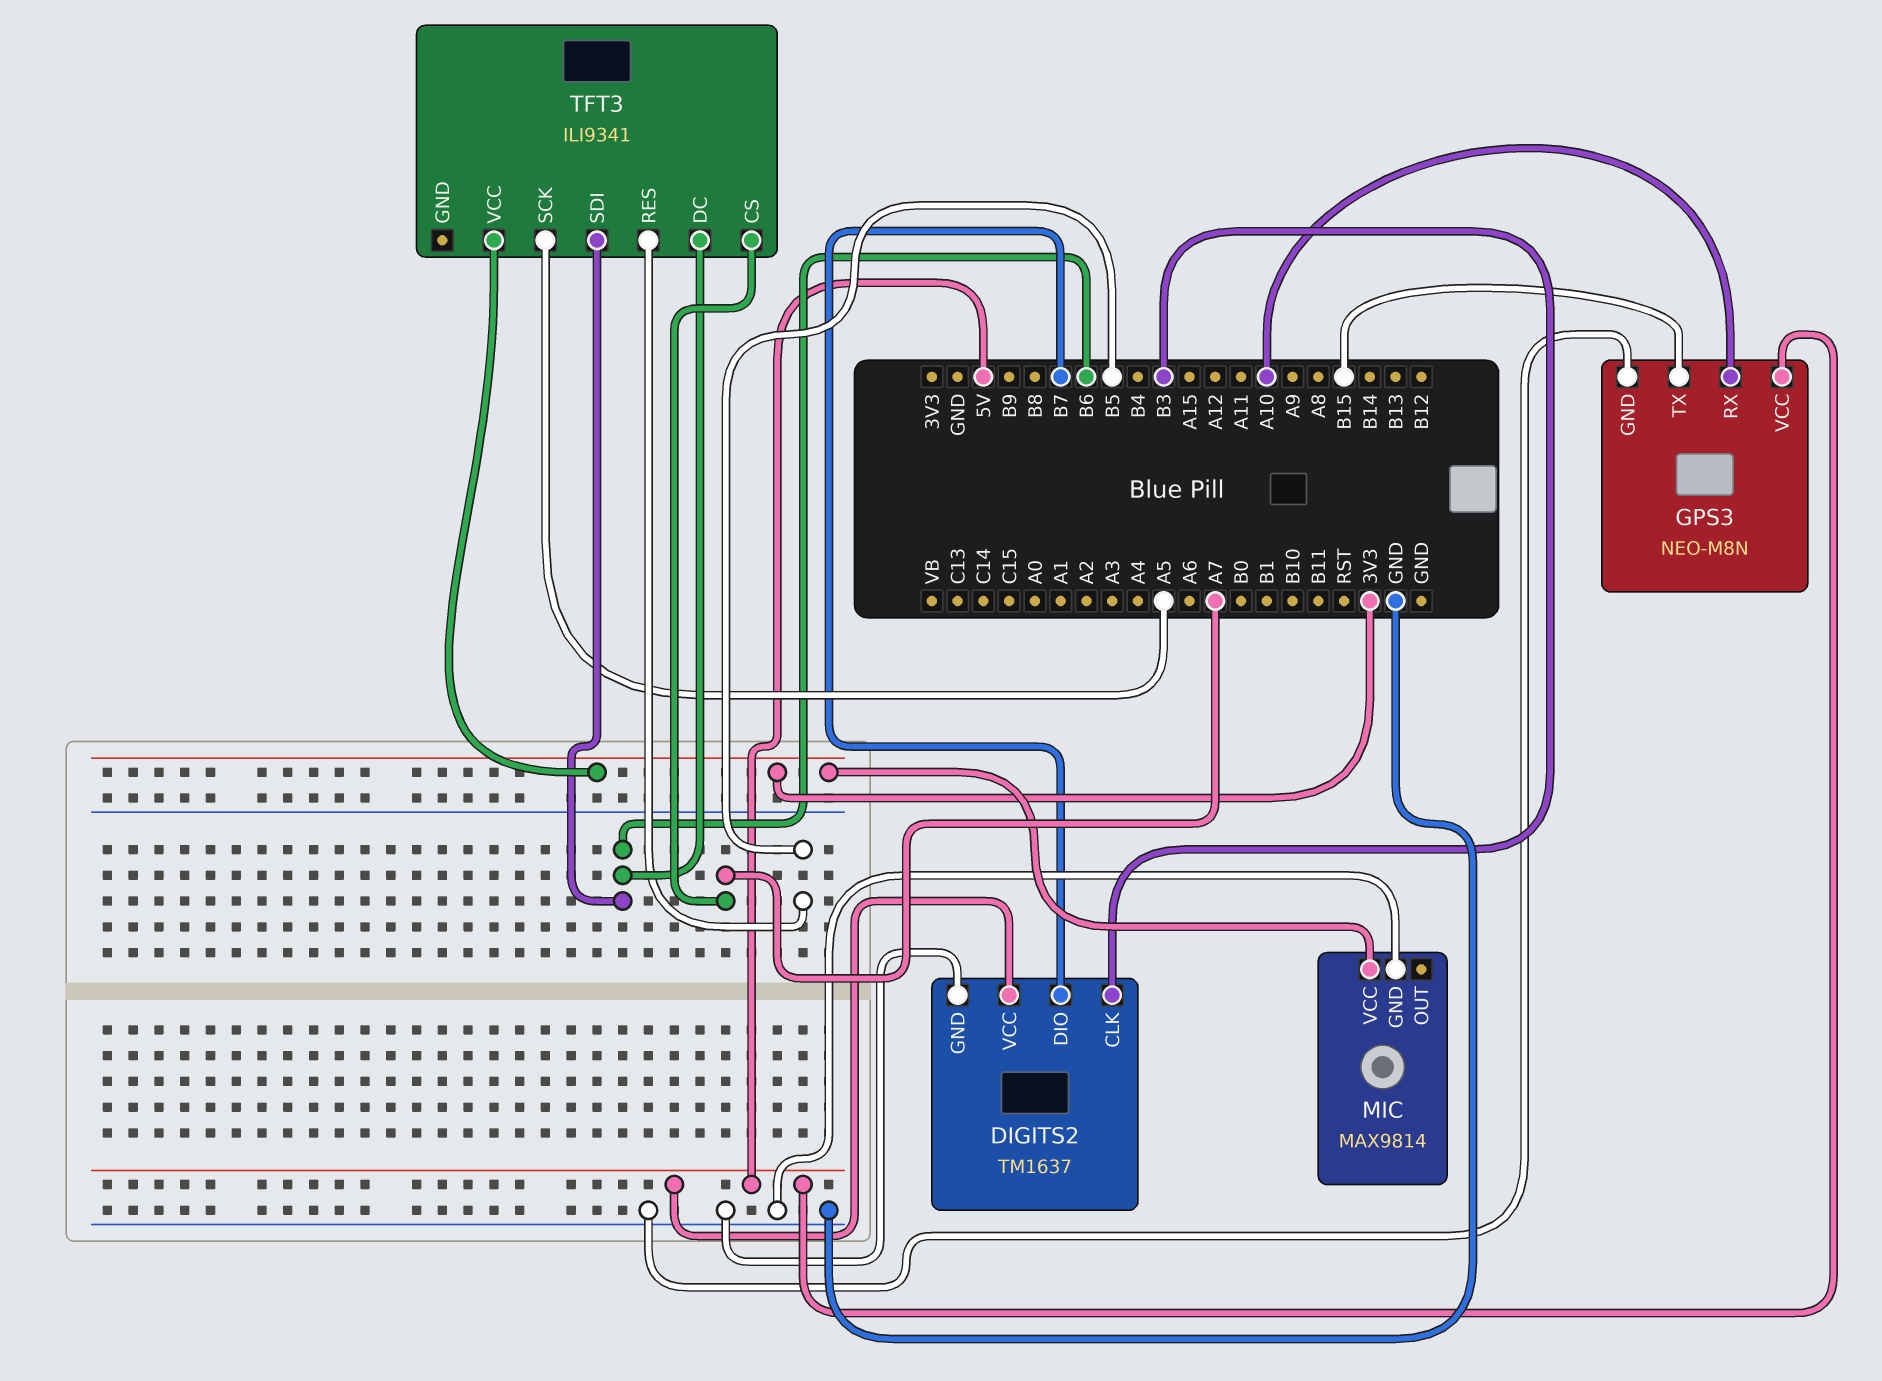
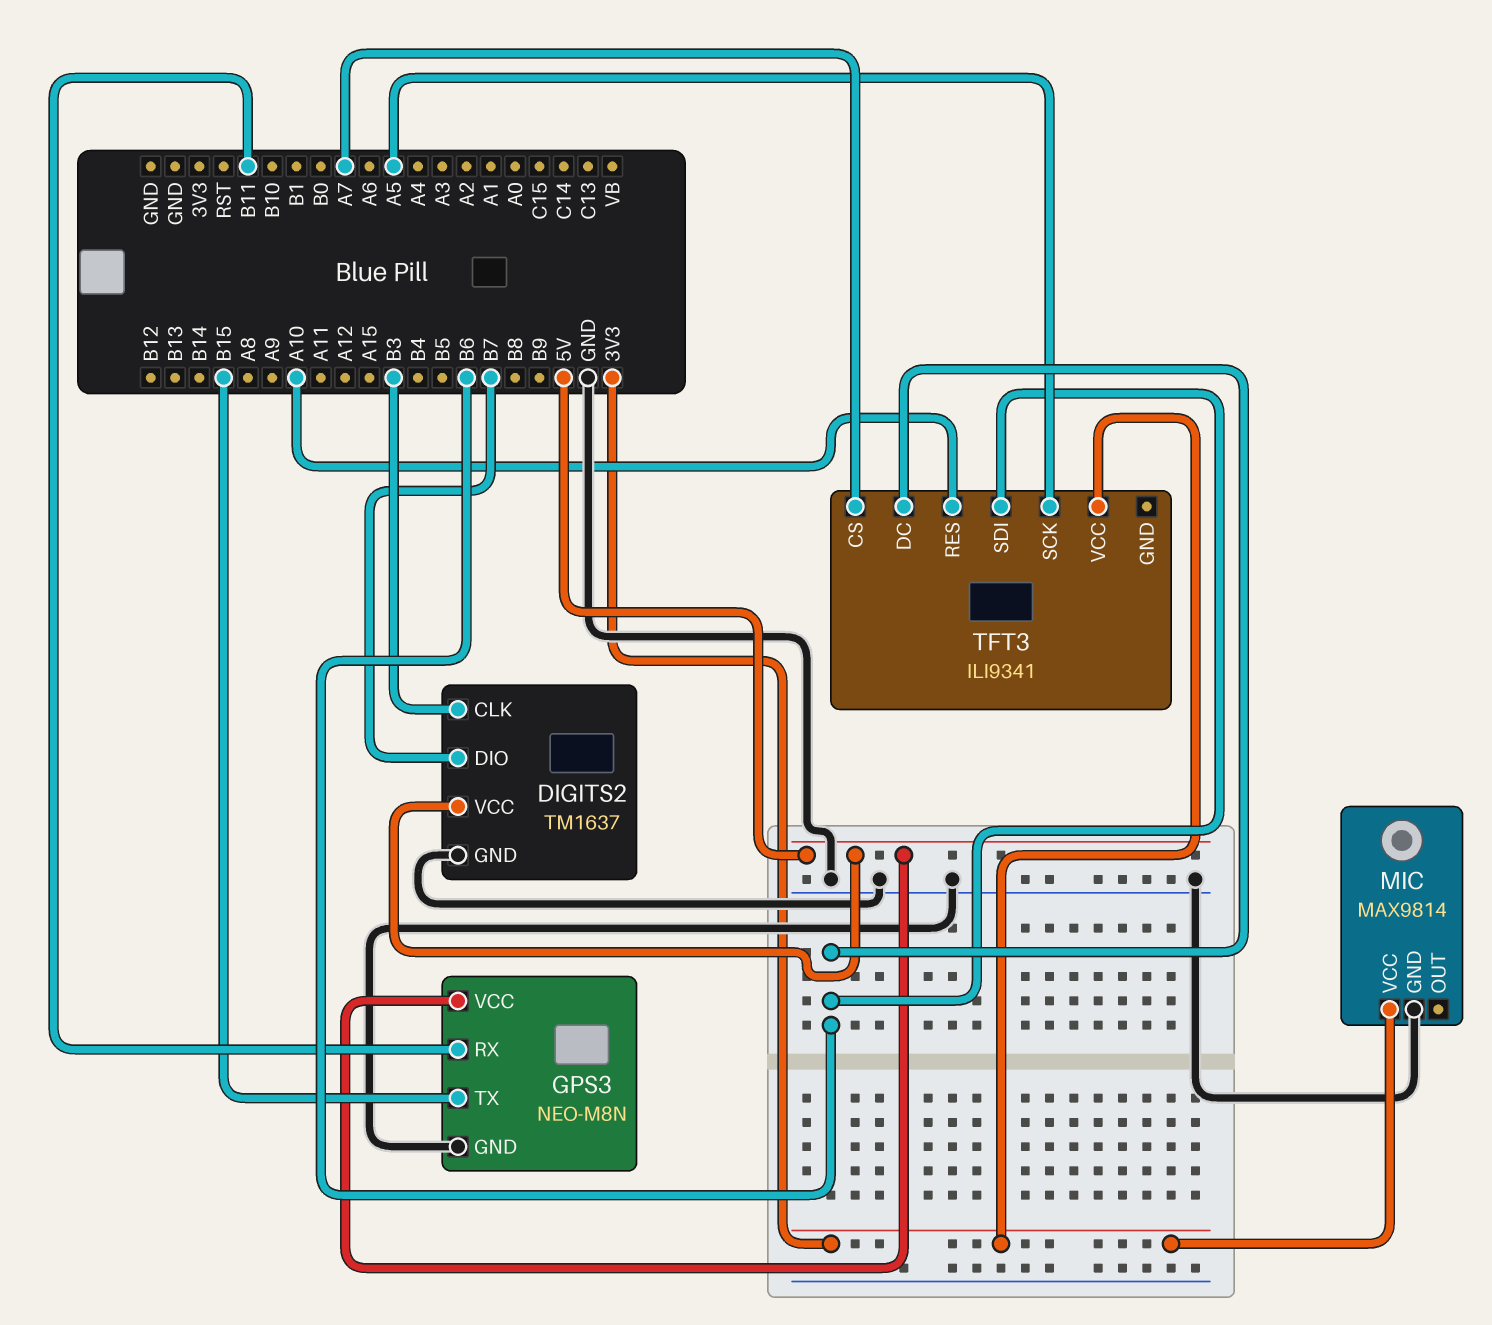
GPS3 pin RX: A10 -> B11
TFT3 pin RES: B5 -> A10

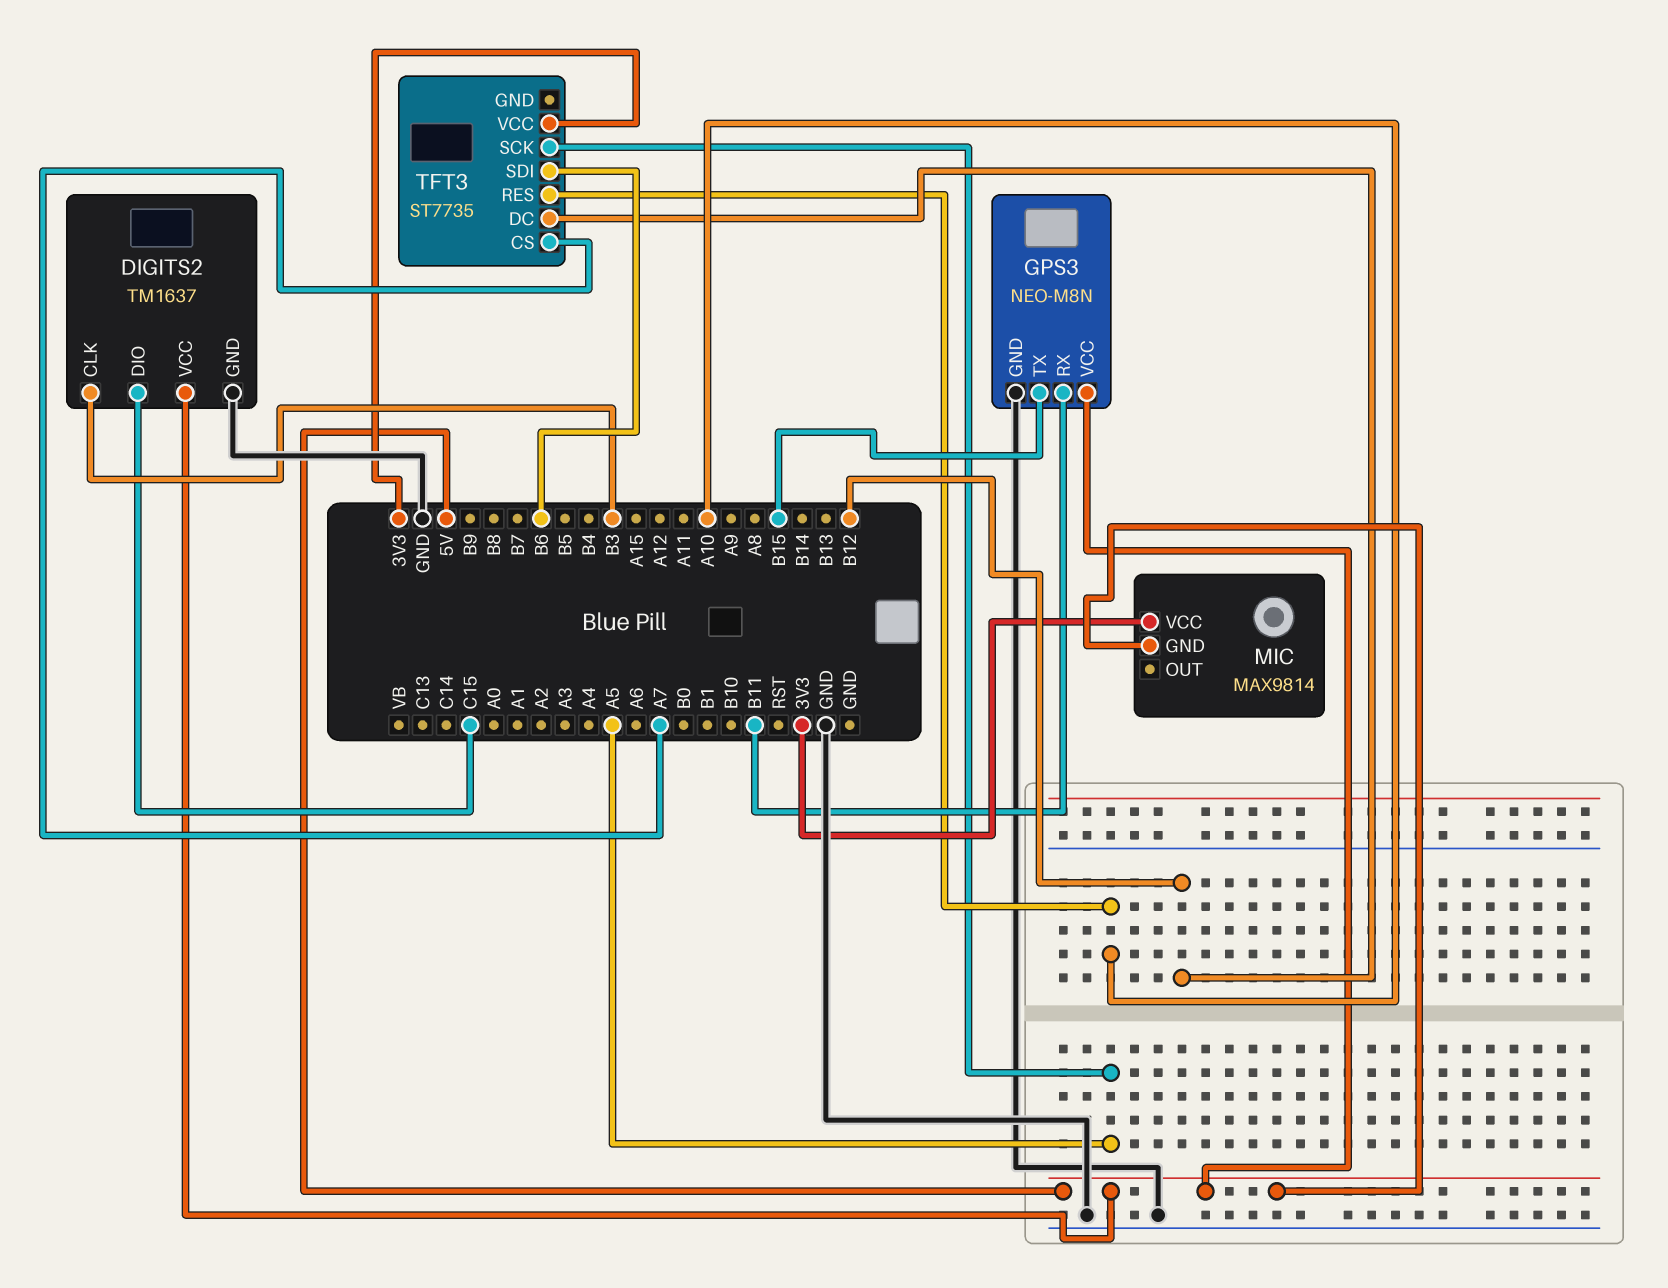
DIGITS2 pin DIO: B7 -> C15
MIC pin GND: GND -> 5V
TFT3: ILI9341 -> ST7735
TFT3 pin DC: B6 -> B12

